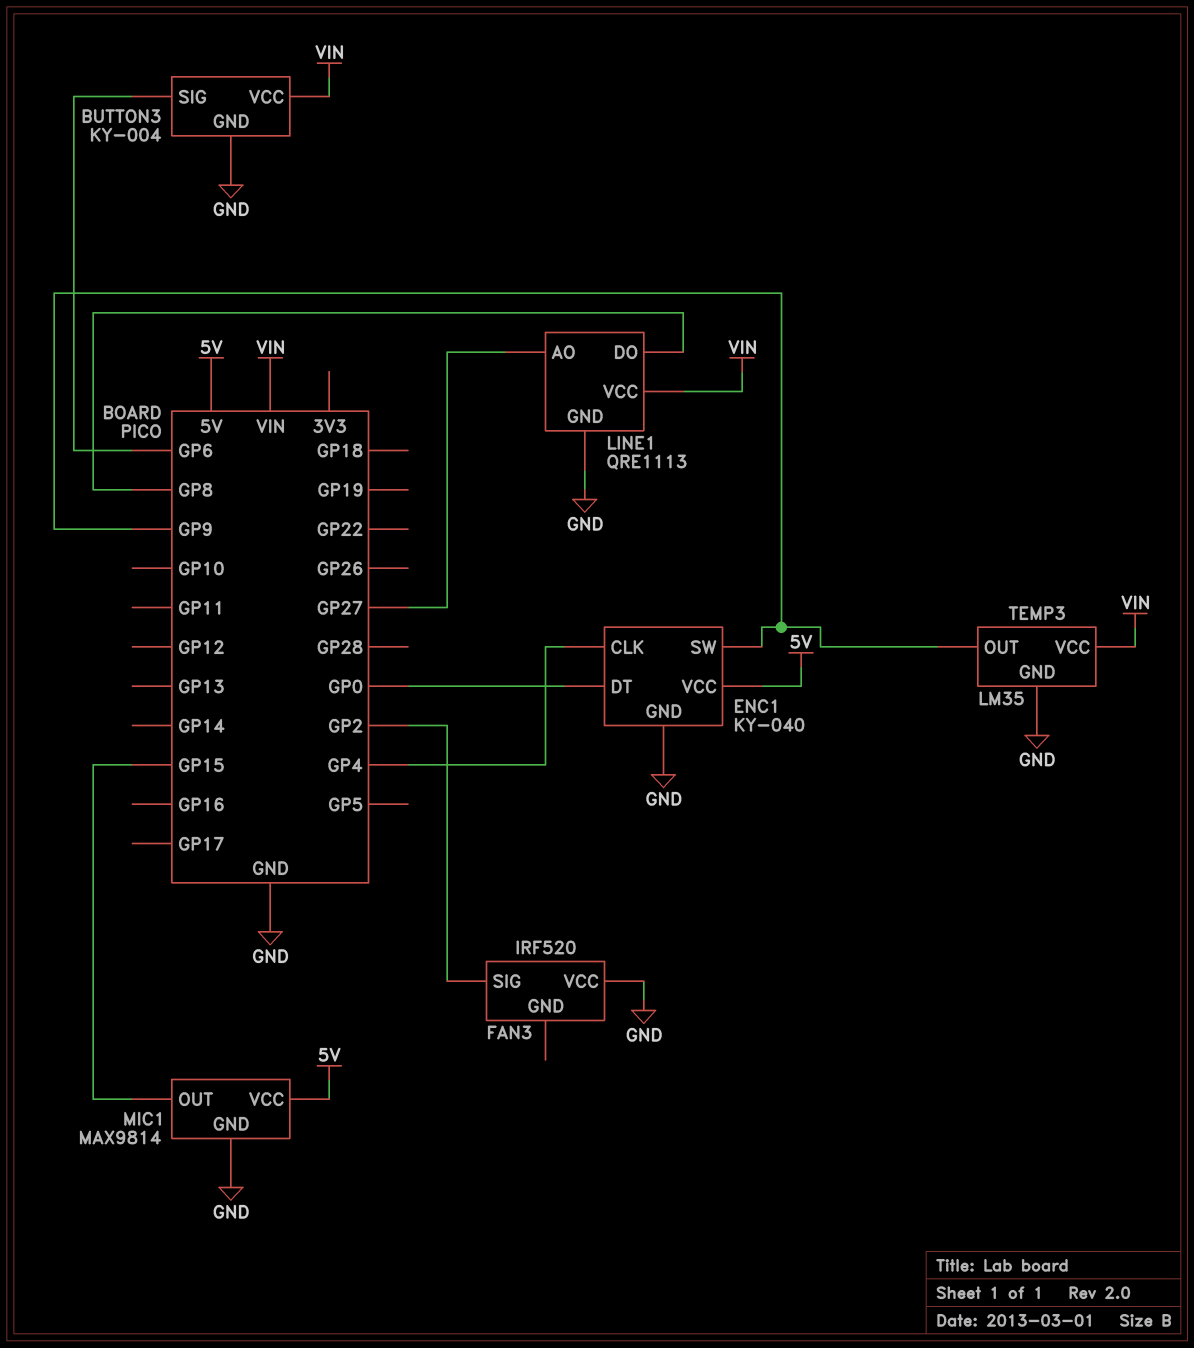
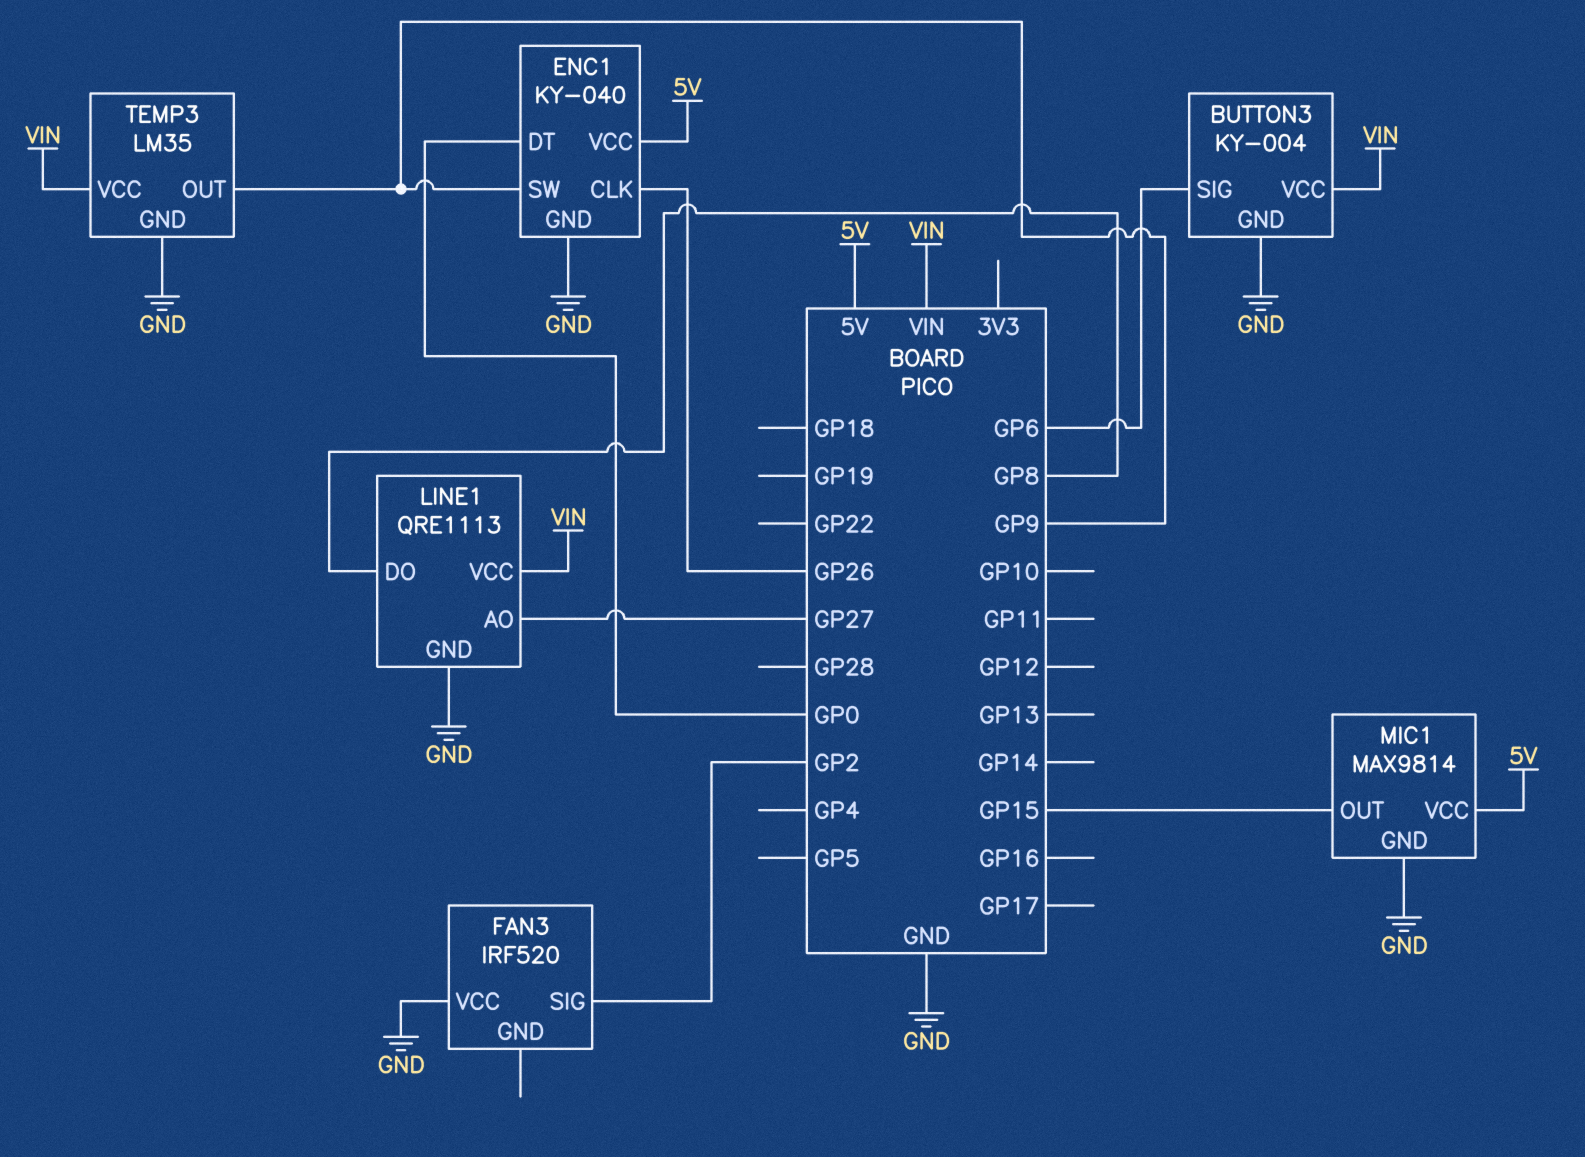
ENC1 pin CLK: GP4 -> GP26

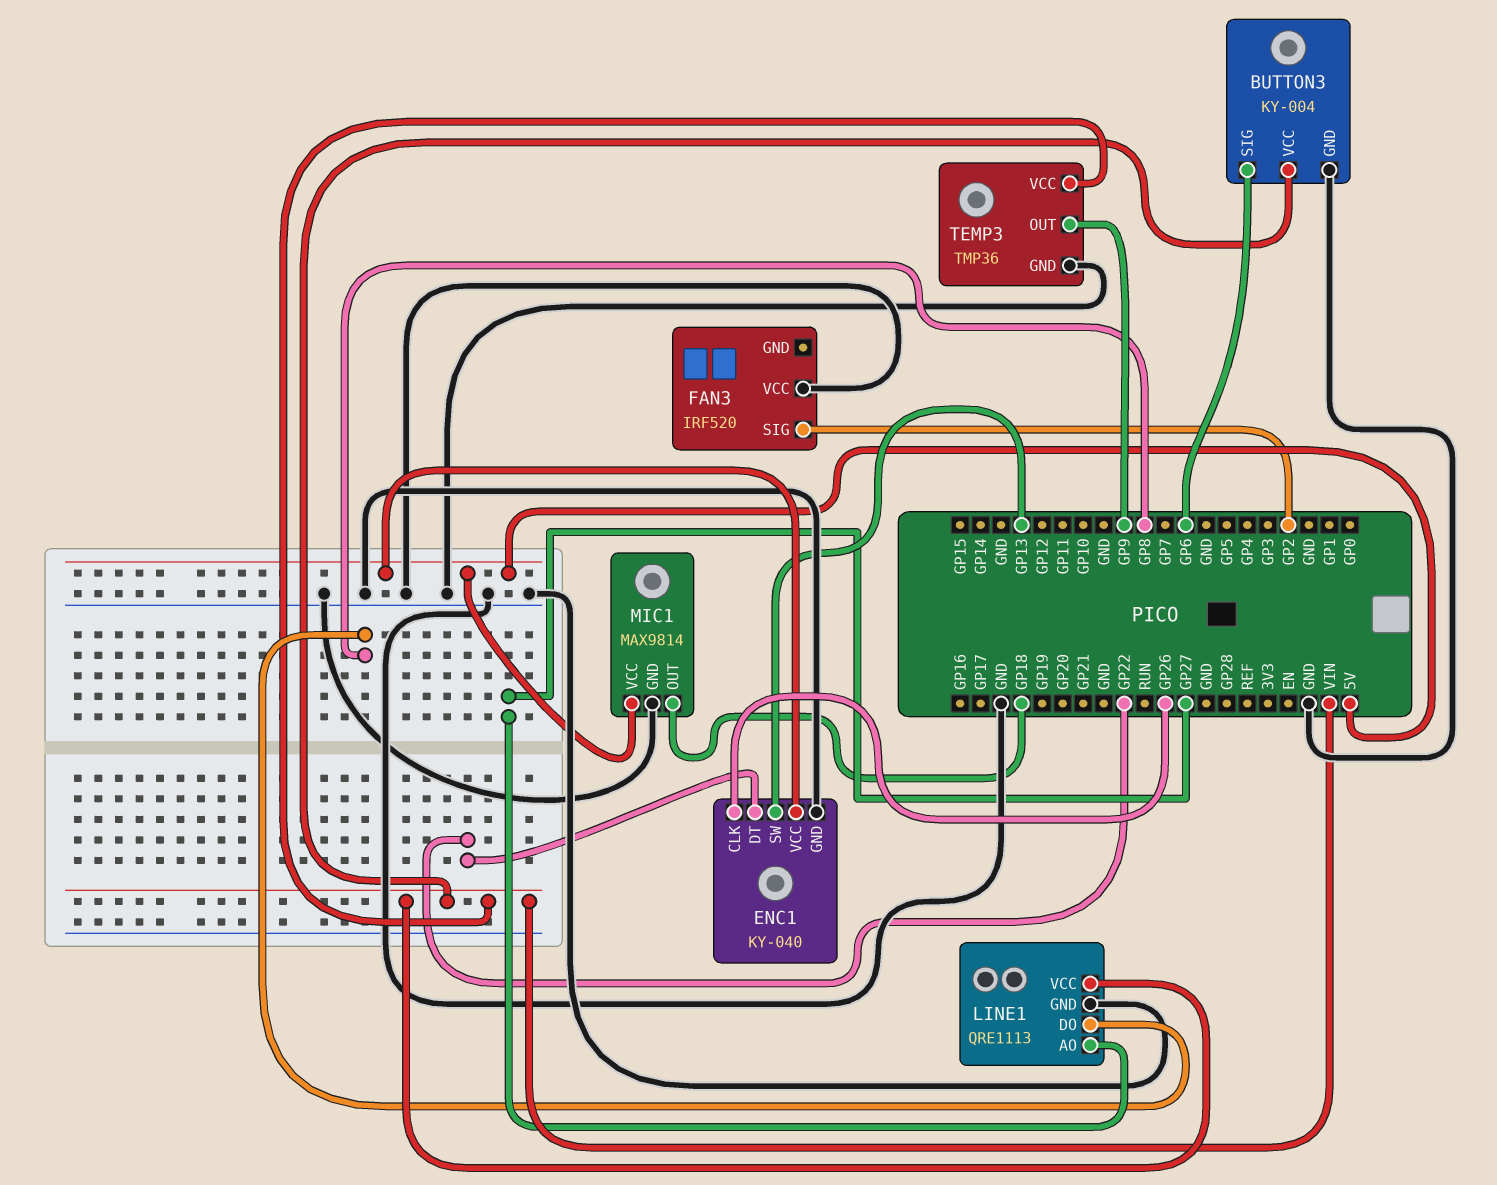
ENC1 pin DT: GP0 -> GP22
ENC1 pin SW: GP9 -> GP13
MIC1 pin OUT: GP15 -> GP18
TEMP3: LM35 -> TMP36

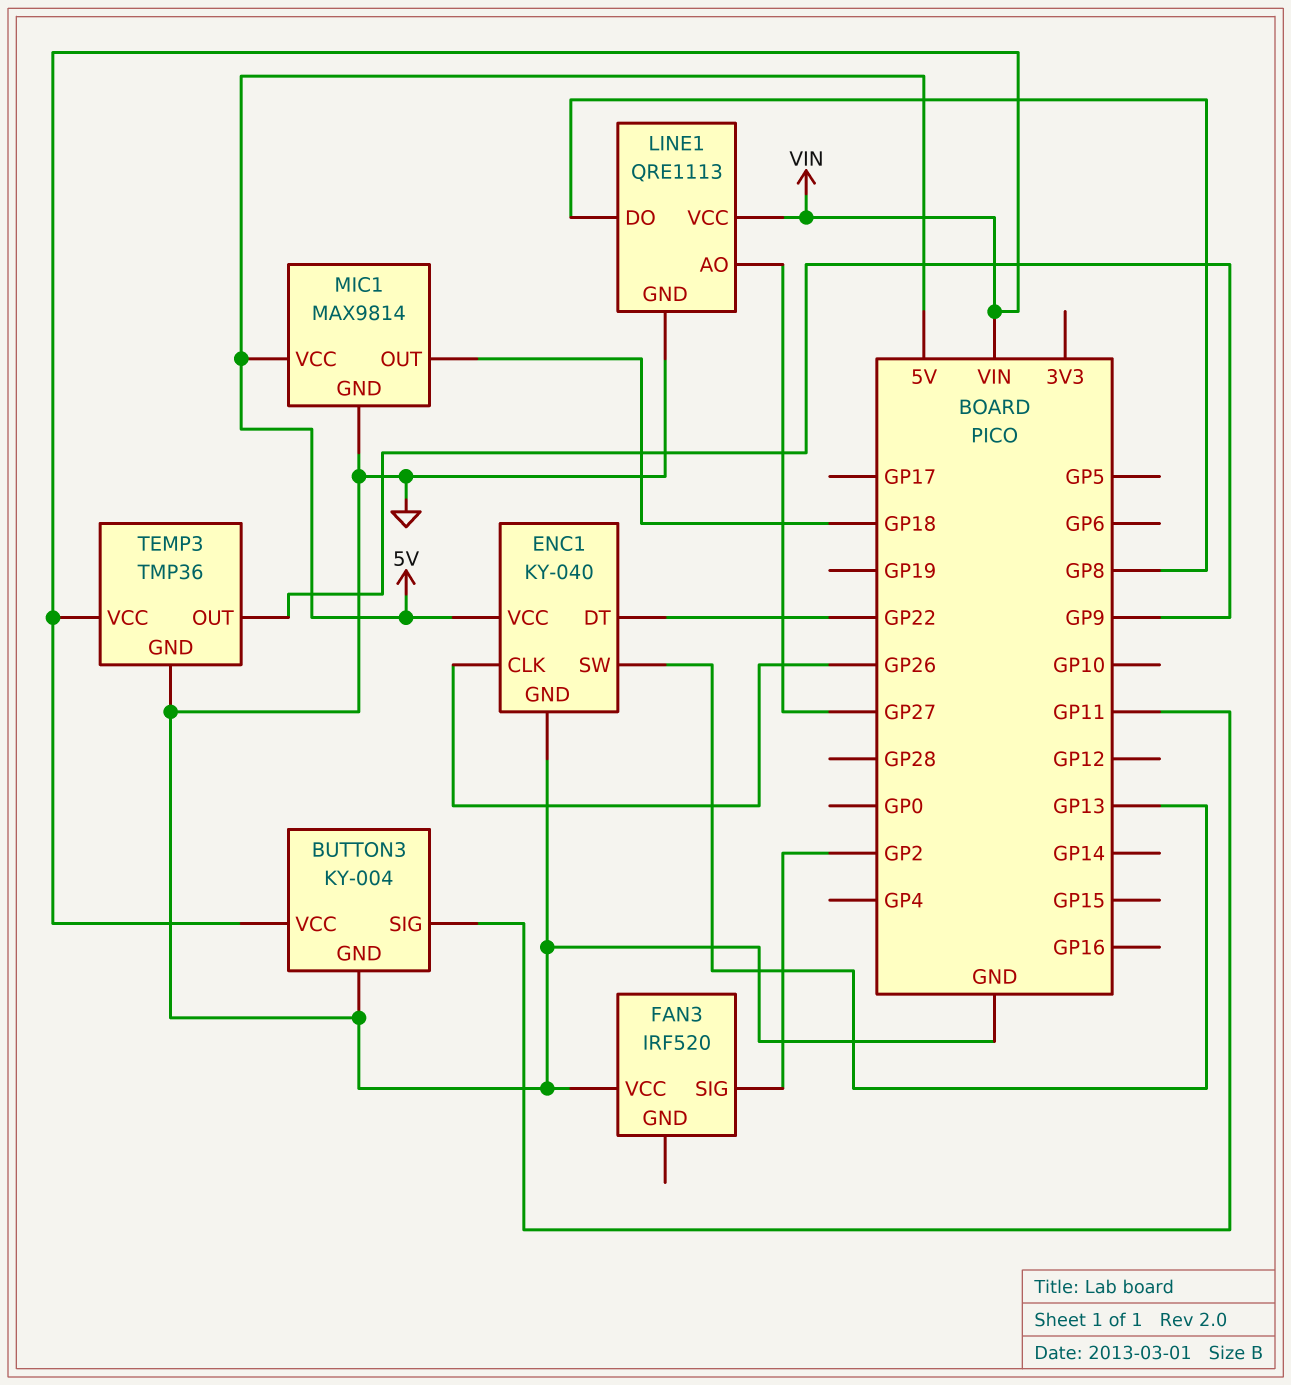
BUTTON3 pin SIG: GP6 -> GP11

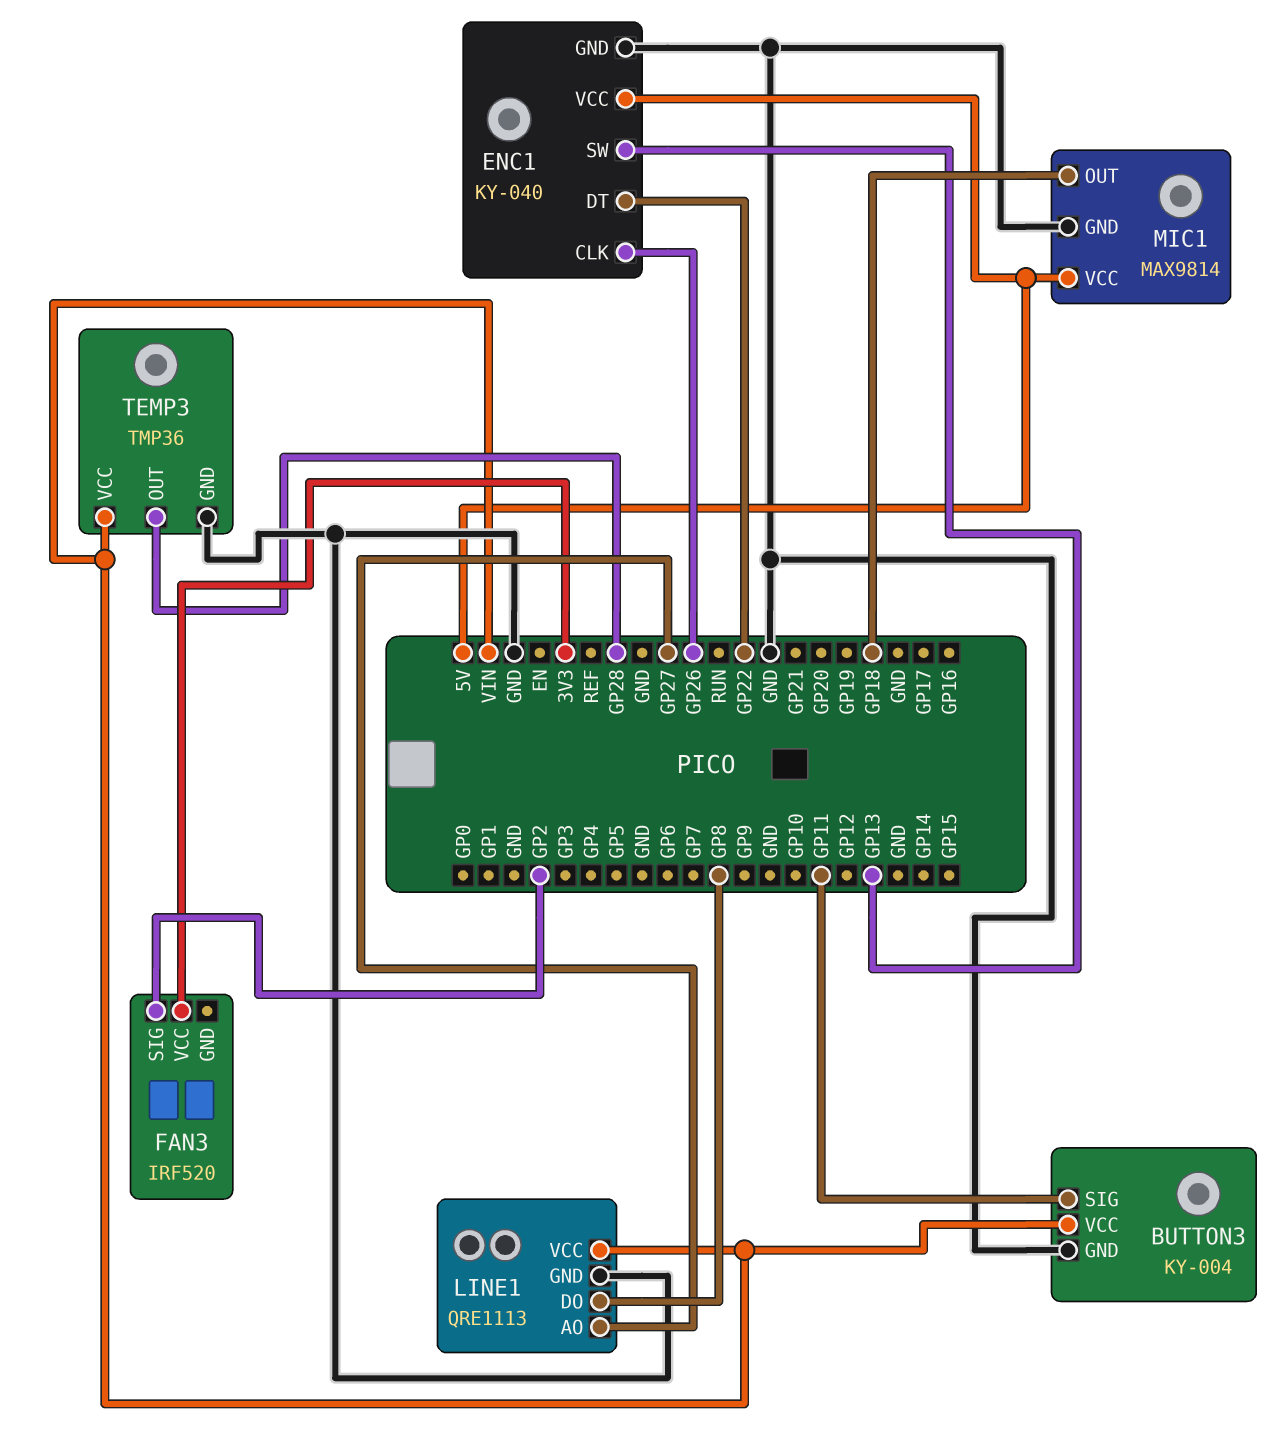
FAN3 pin VCC: GND -> 3V3
TEMP3 pin OUT: GP9 -> GP28

